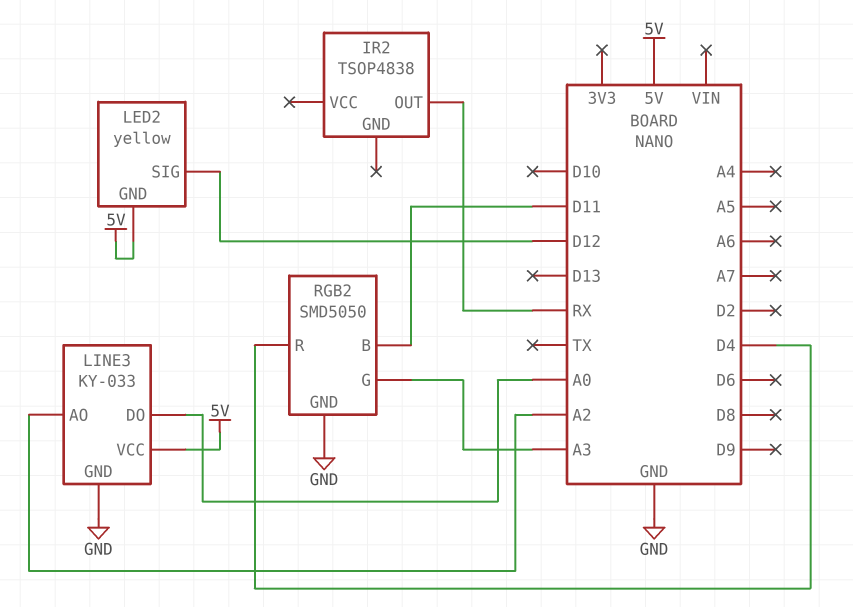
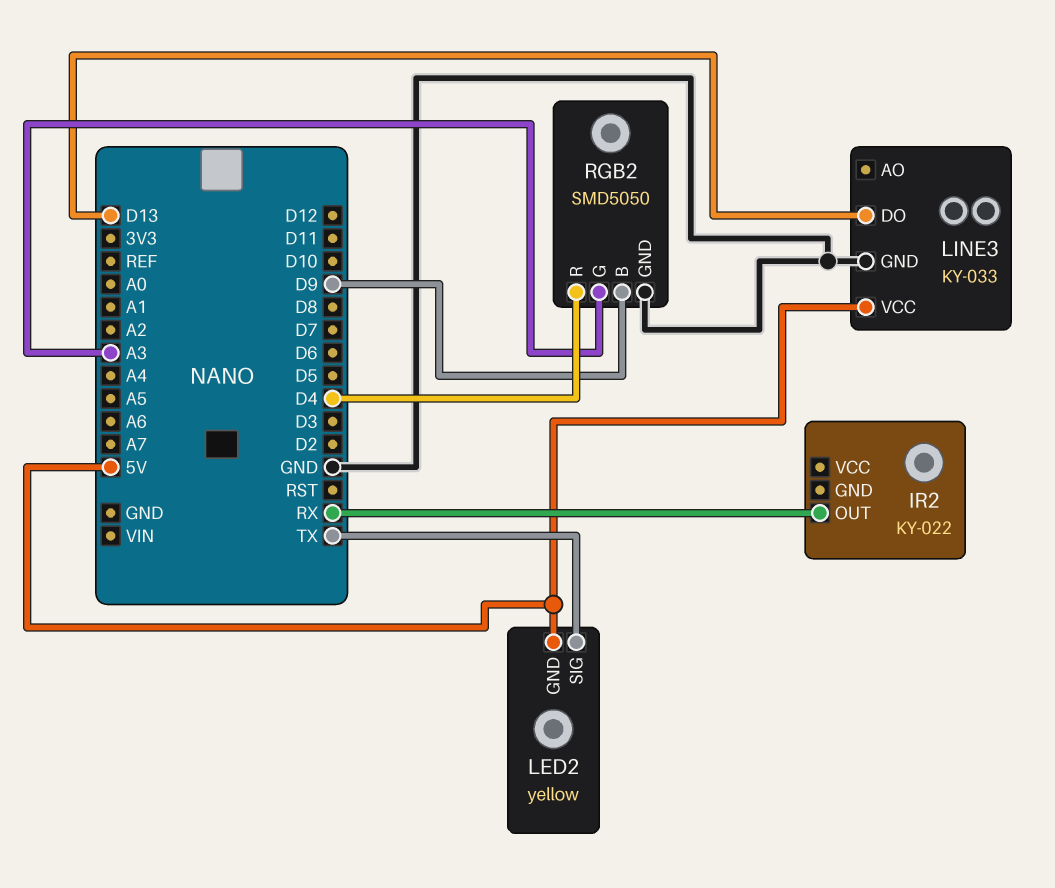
IR2: TSOP4838 -> KY-022
LED2 pin SIG: D12 -> TX
LINE3 pin AO: A2 -> none
LINE3 pin DO: A0 -> D13
RGB2 pin B: D11 -> D9

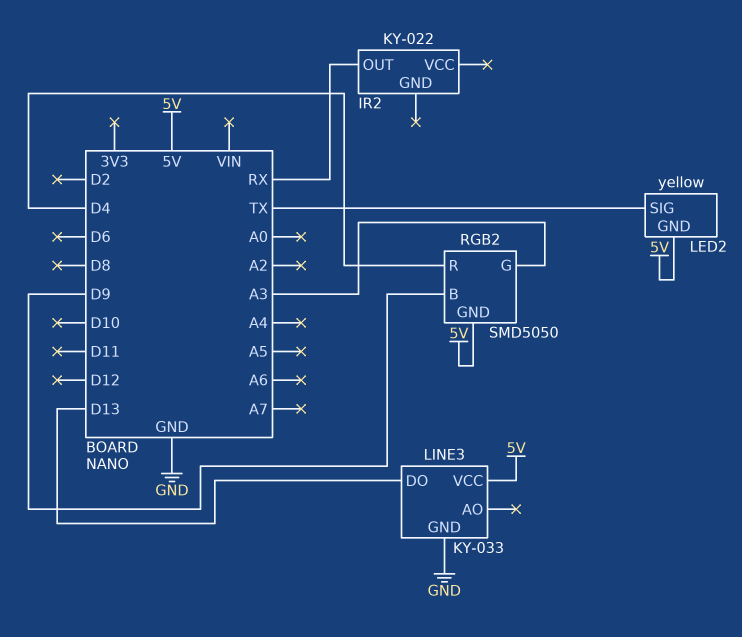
RGB2 pin GND: GND -> 5V

